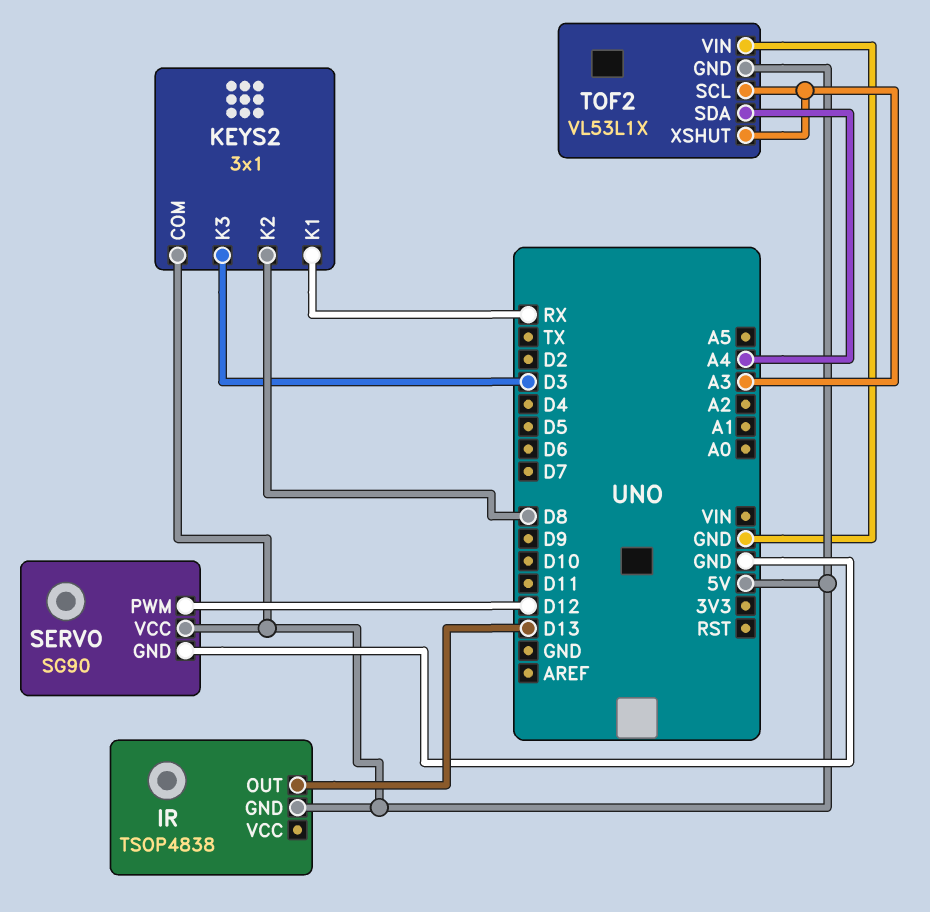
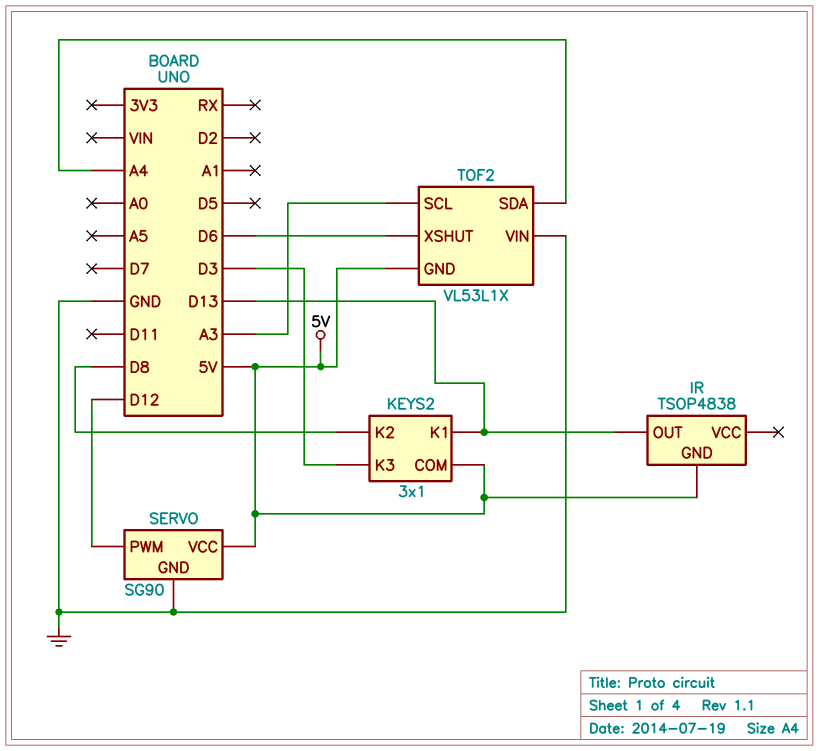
KEYS2 pin K1: RX -> D13
TOF2 pin XSHUT: A3 -> D6

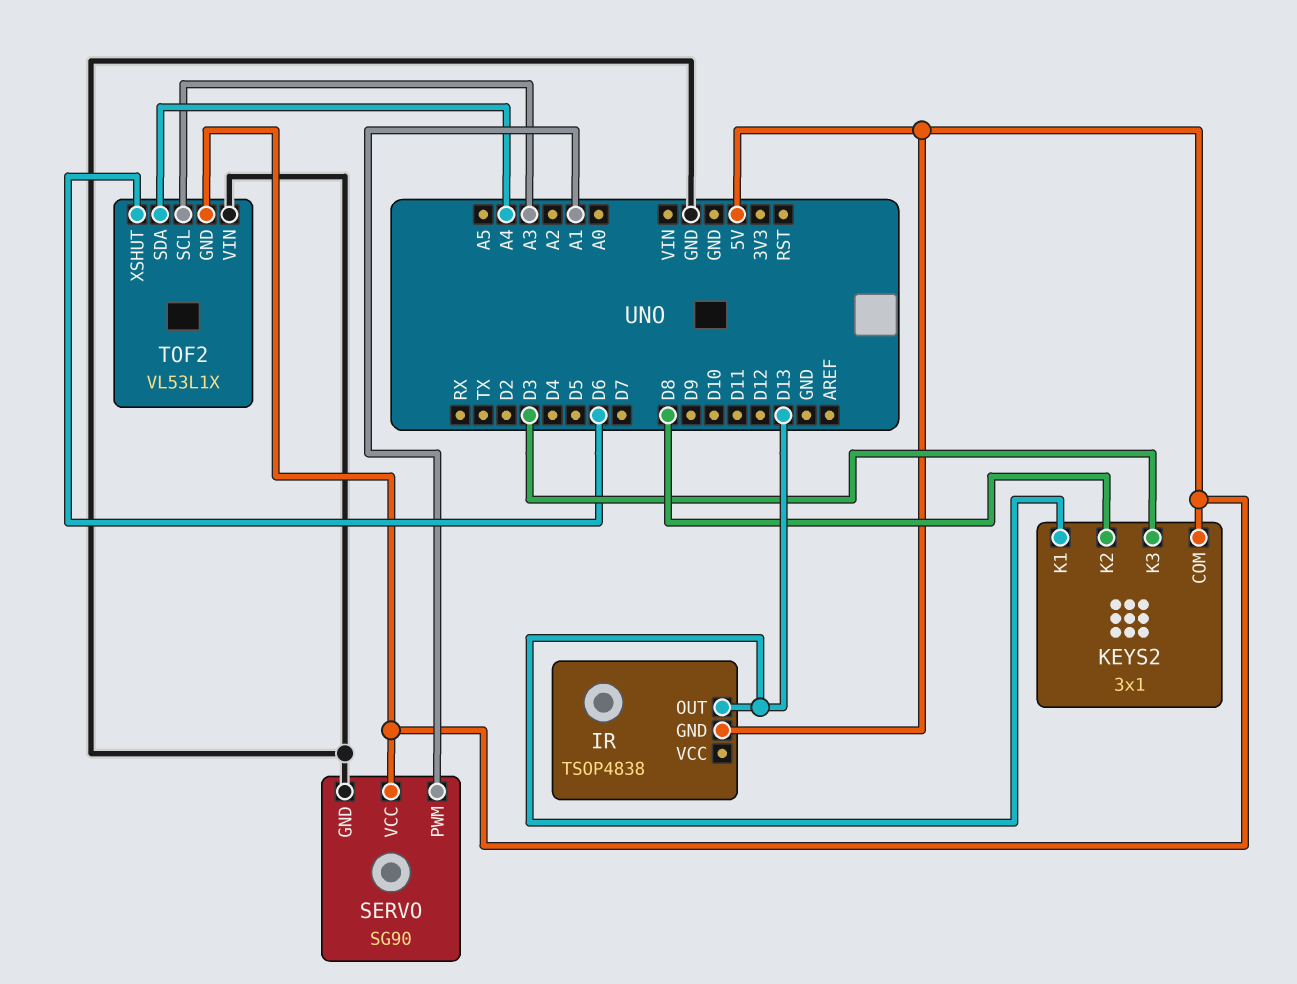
SERVO pin PWM: D12 -> A1

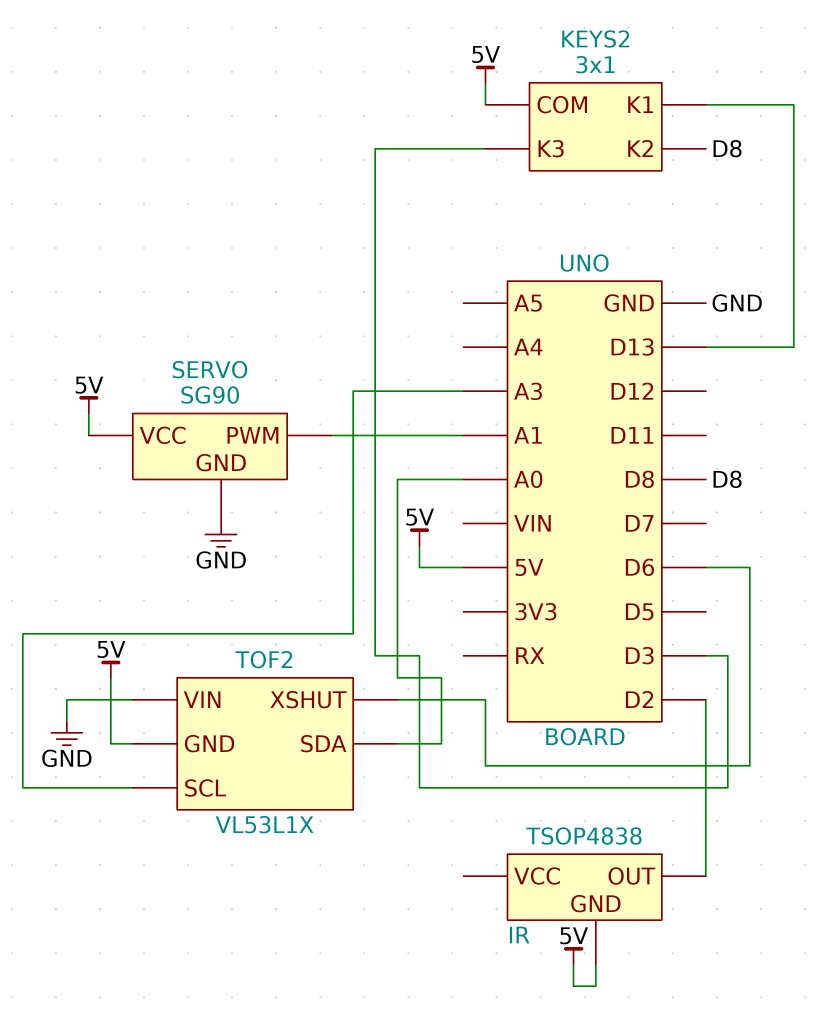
IR pin OUT: D13 -> D2
TOF2 pin SDA: A4 -> A0

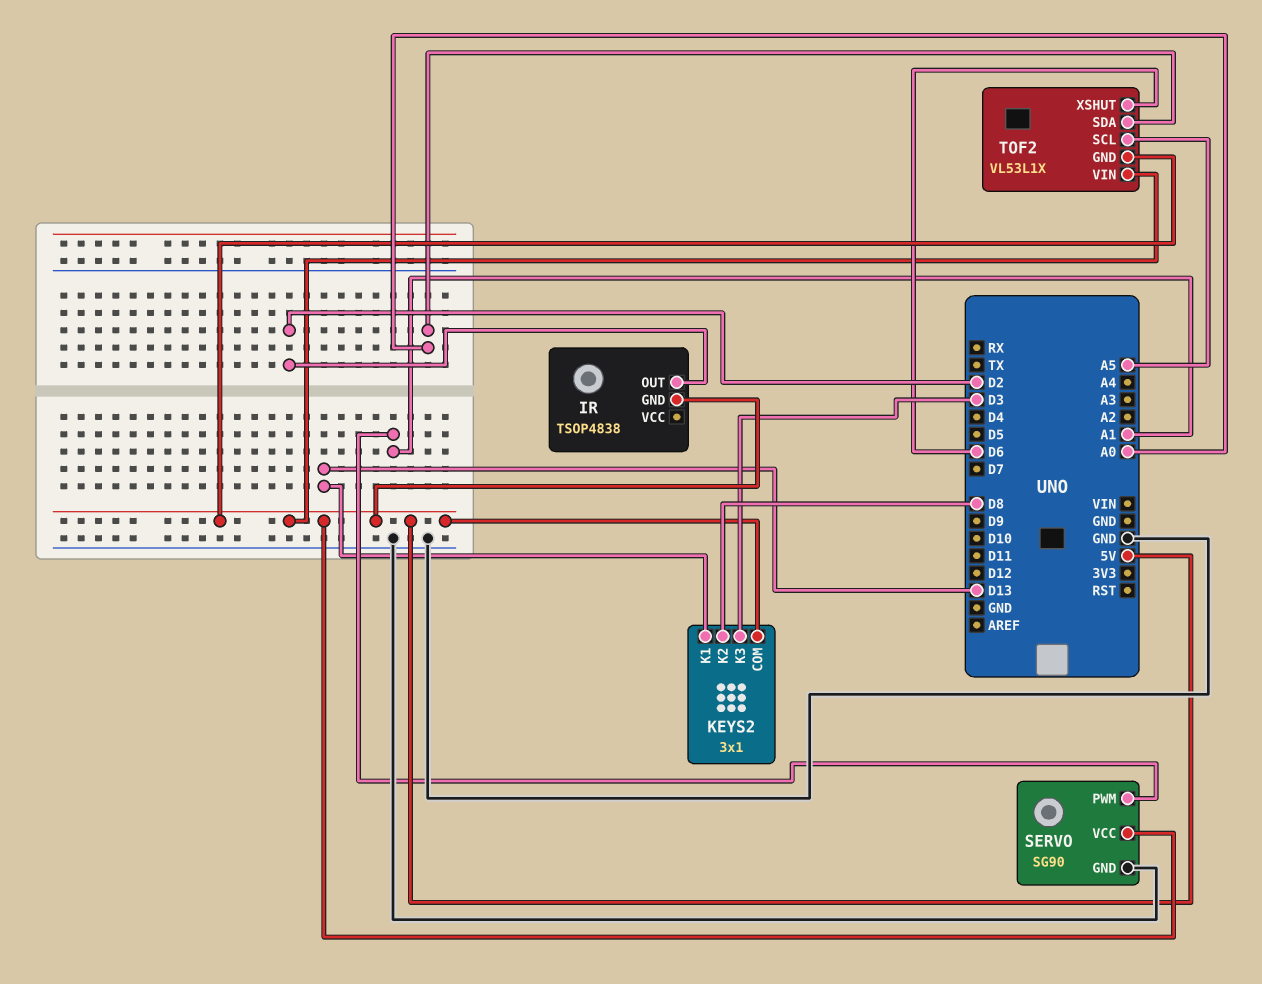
TOF2 pin SCL: A3 -> A5
TOF2 pin VIN: GND -> 5V

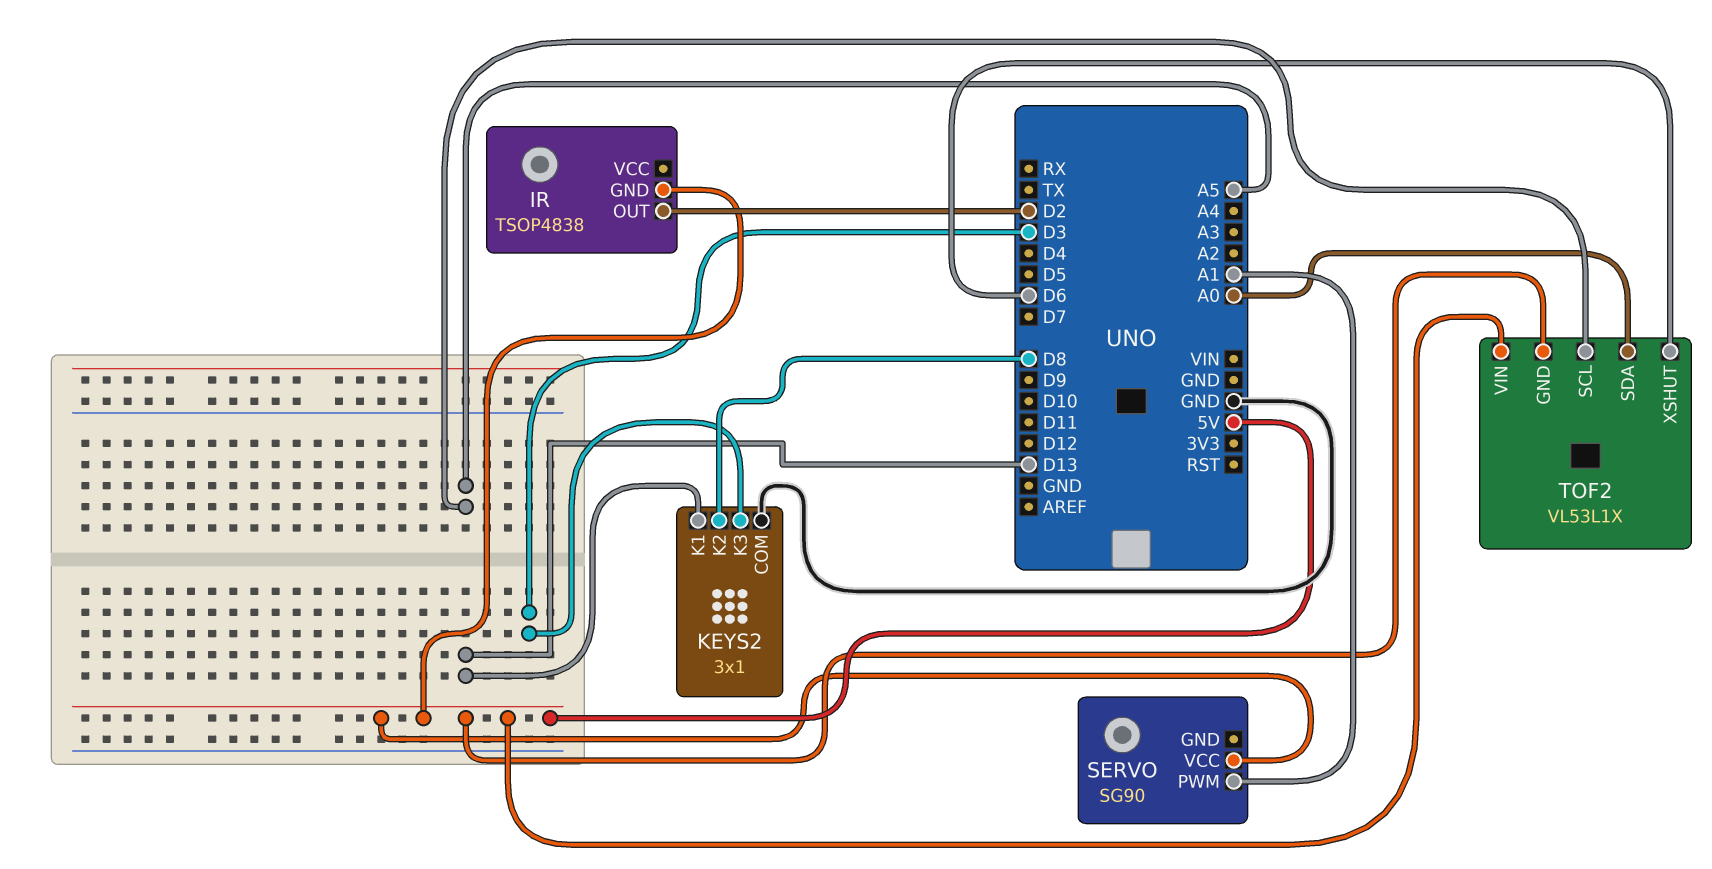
KEYS2 pin COM: 5V -> GND
SERVO pin GND: GND -> none

